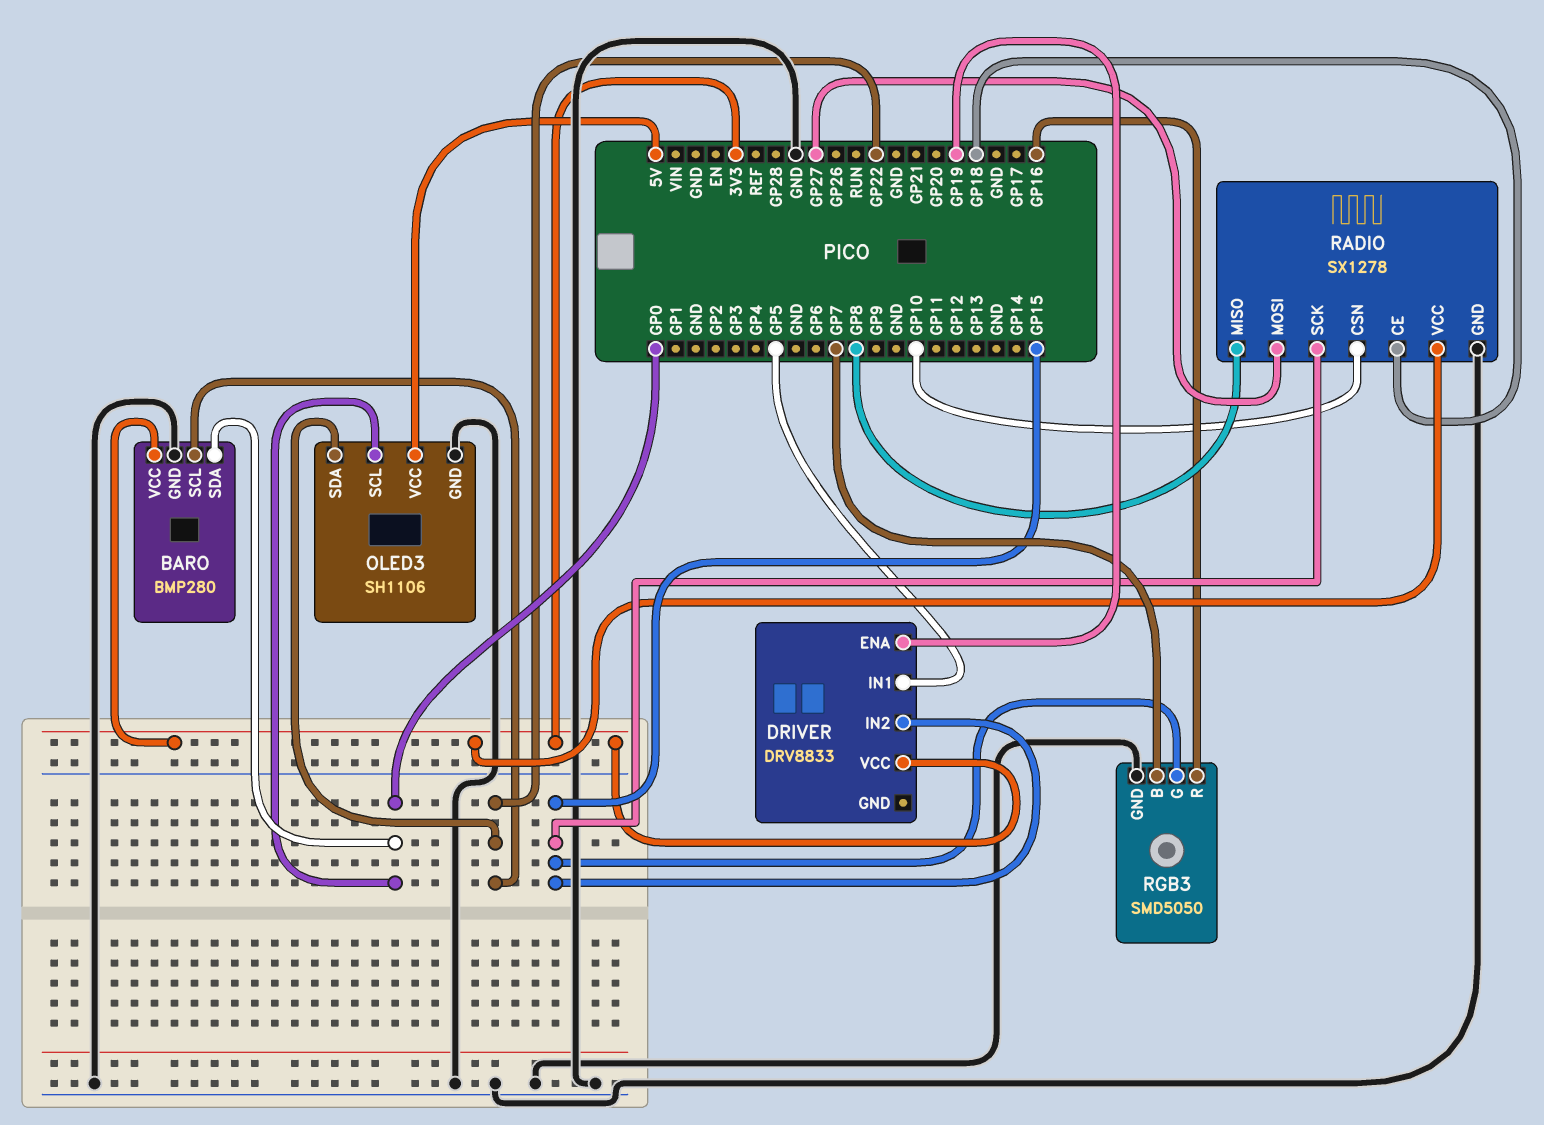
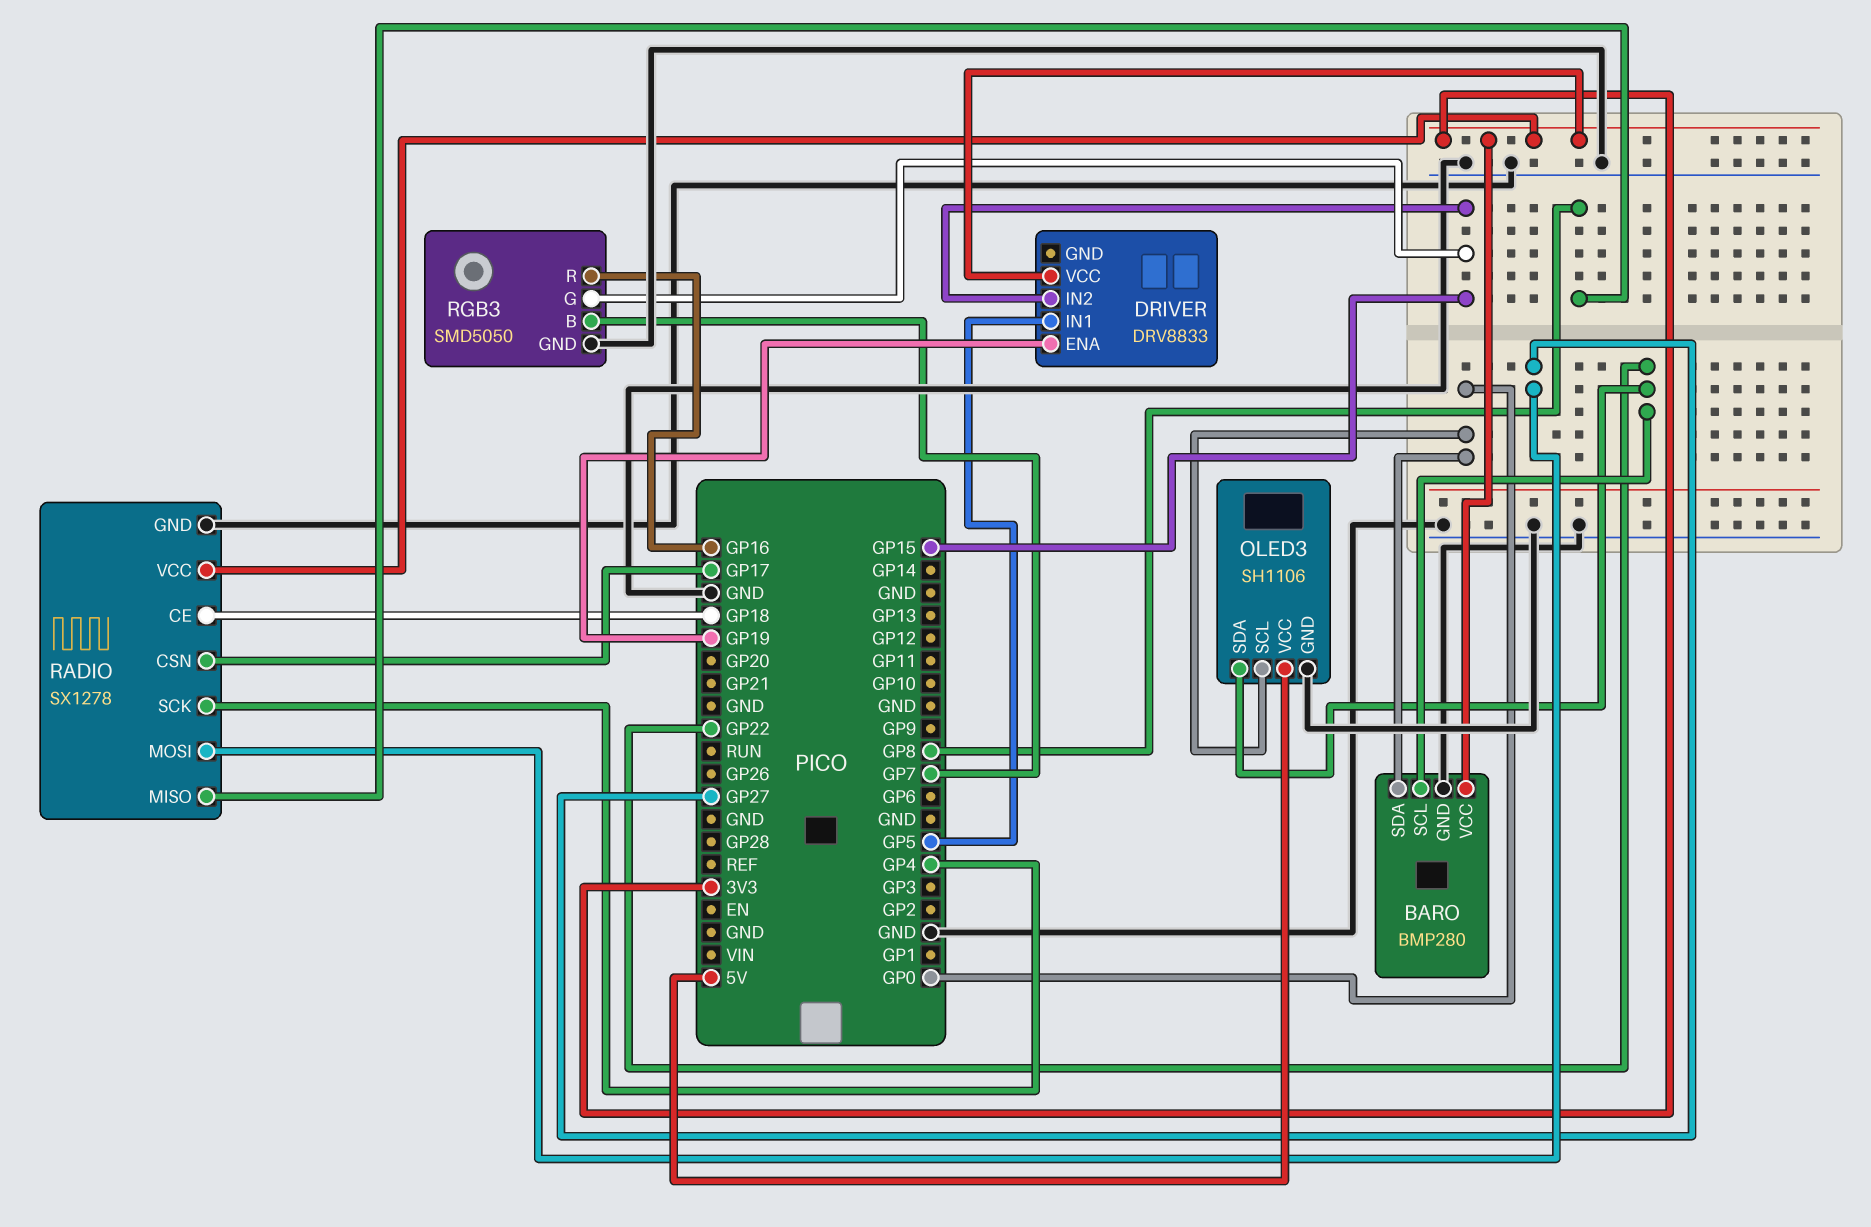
RADIO pin CSN: GP10 -> GP17
RADIO pin SCK: GP15 -> GP4

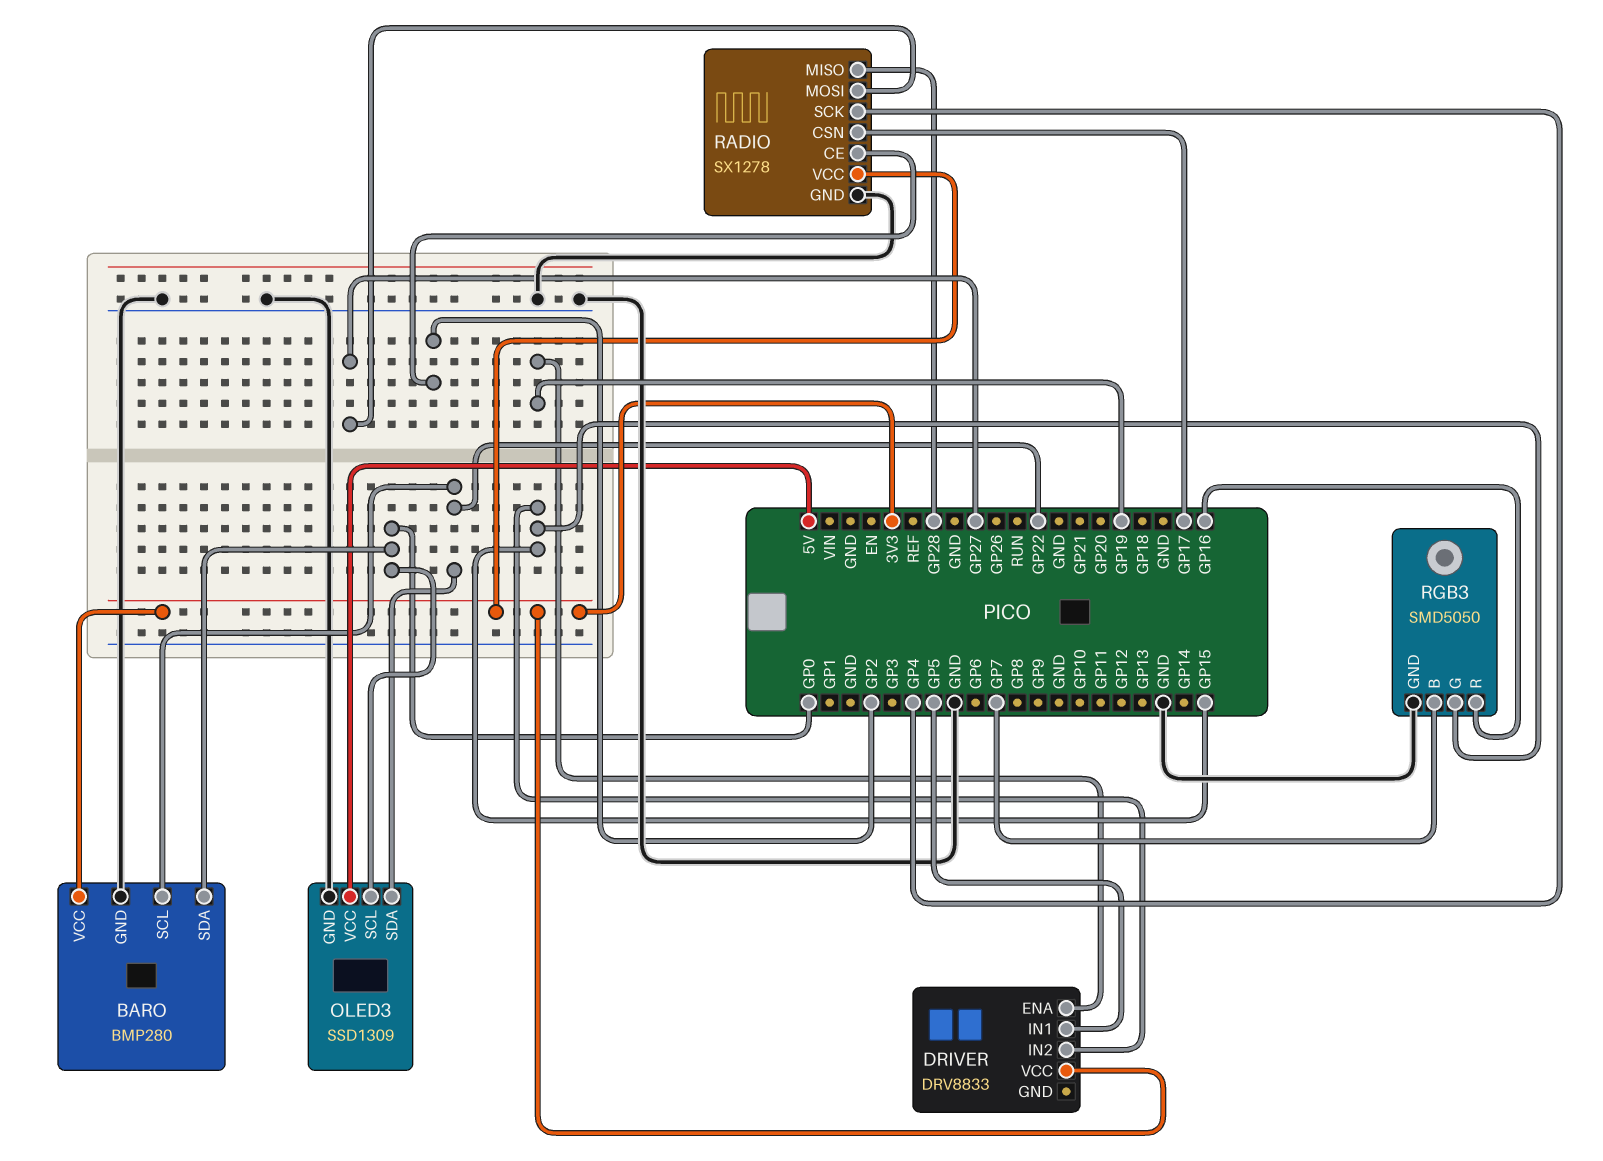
OLED3: SH1106 -> SSD1309
RADIO pin CE: GP18 -> GP2
RADIO pin MISO: GP8 -> GP28

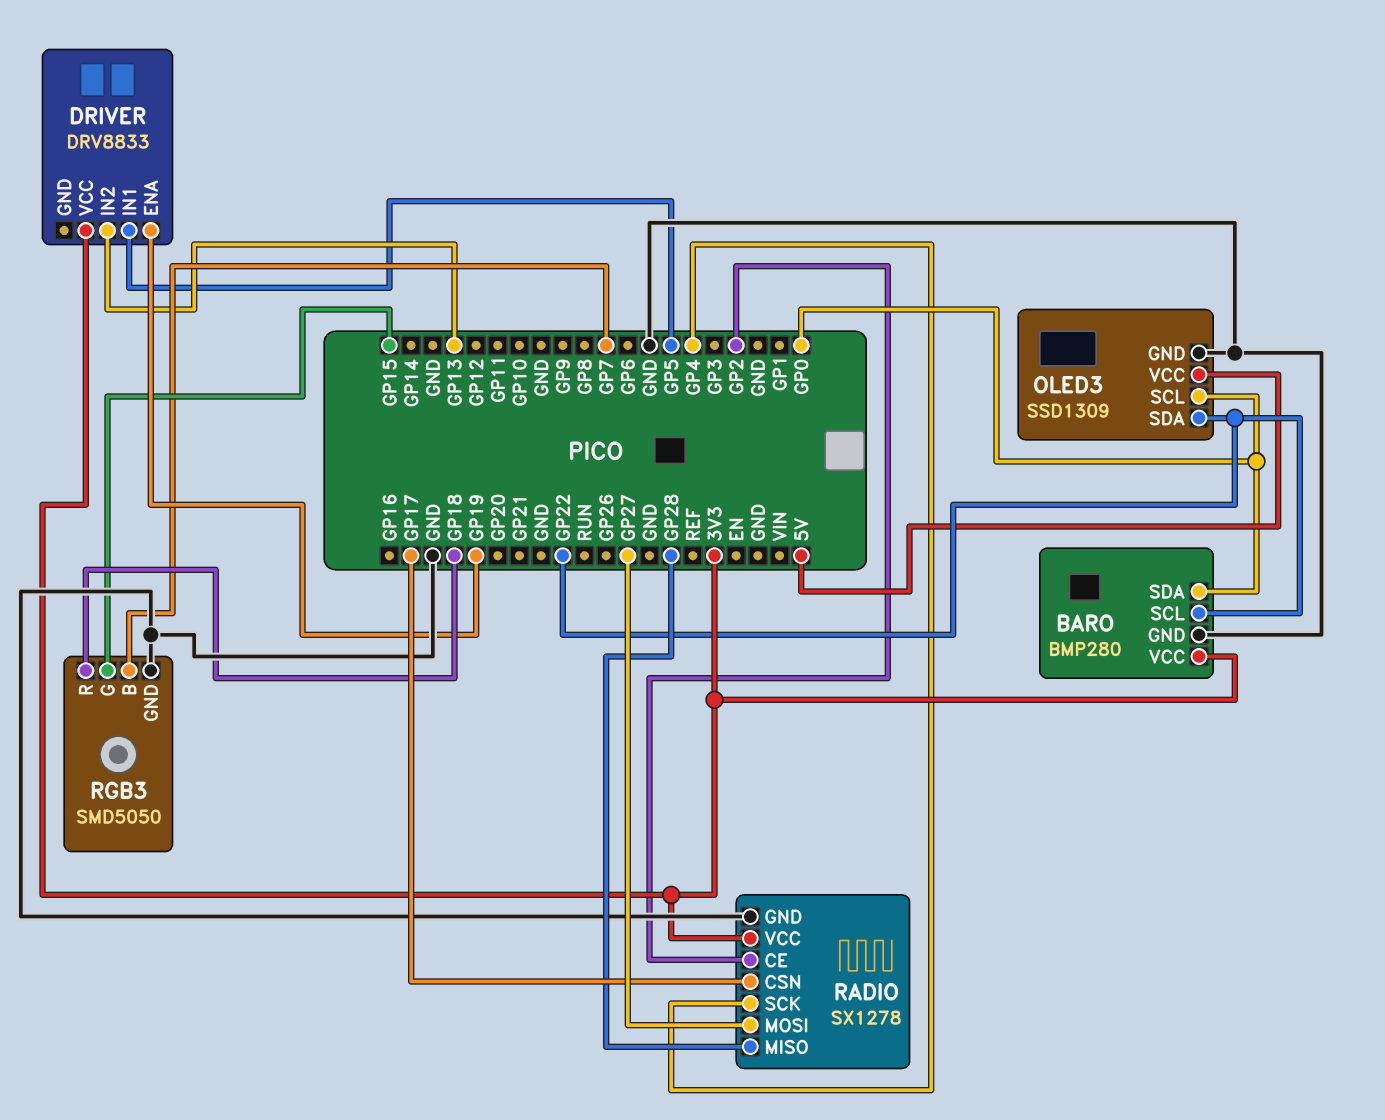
DRIVER pin IN2: GP15 -> GP13
RGB3 pin R: GP16 -> GP18

